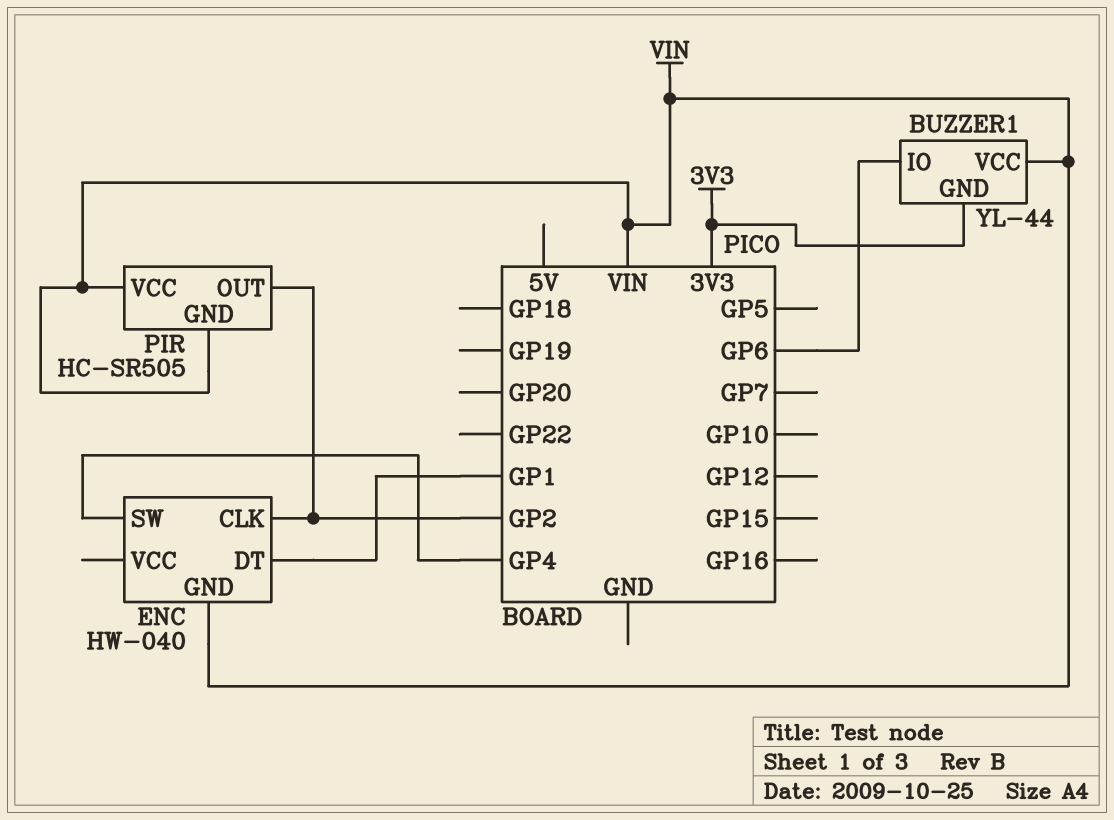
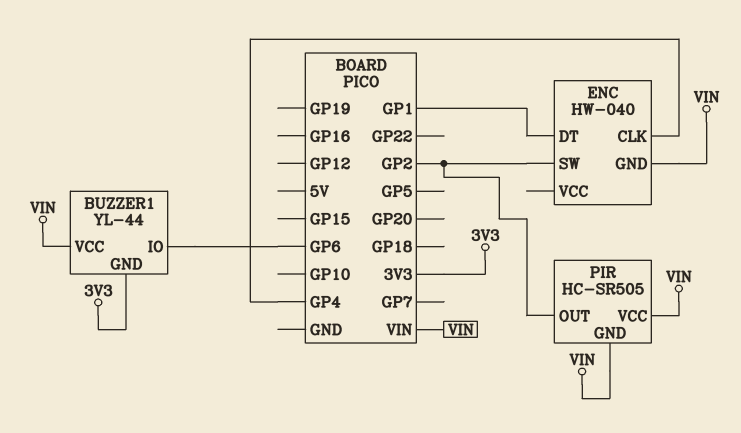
ENC pin CLK: GP2 -> GP4
ENC pin SW: GP4 -> GP2

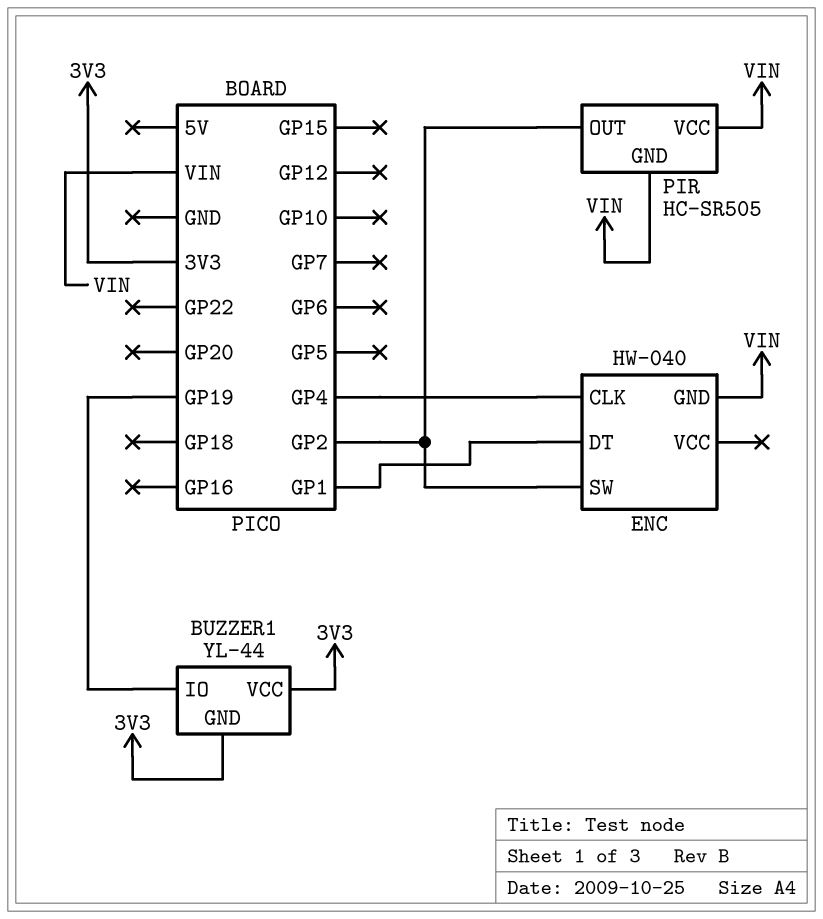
BUZZER1 pin IO: GP6 -> GP19
BUZZER1 pin VCC: VIN -> 3V3

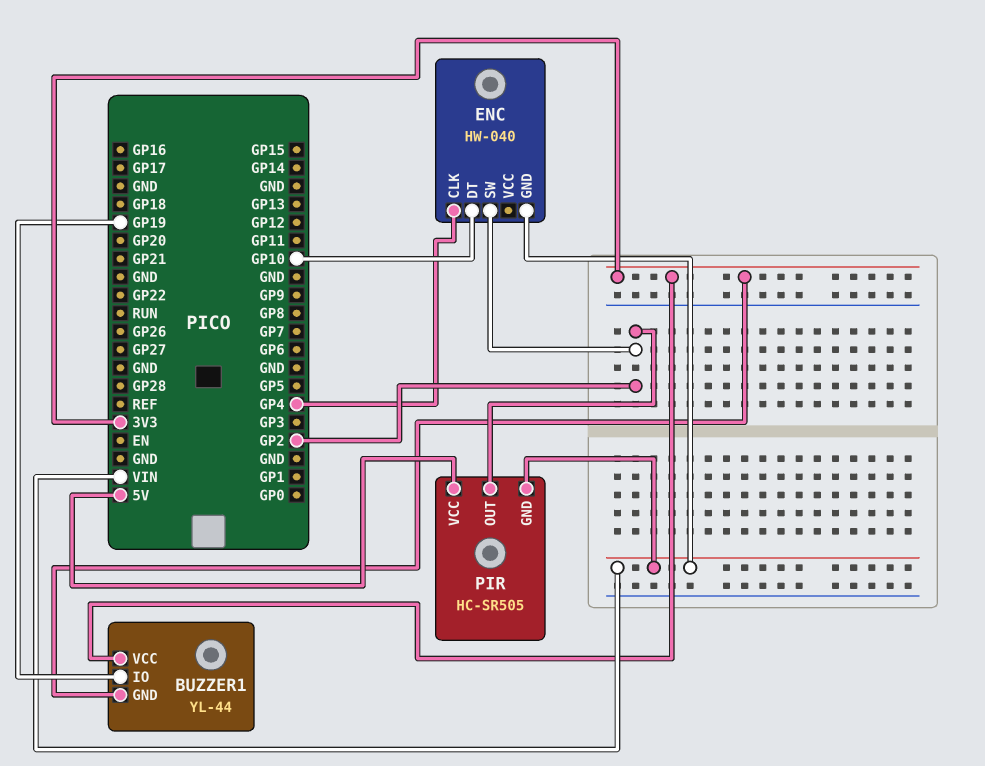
ENC pin DT: GP1 -> GP10
PIR pin VCC: VIN -> 5V

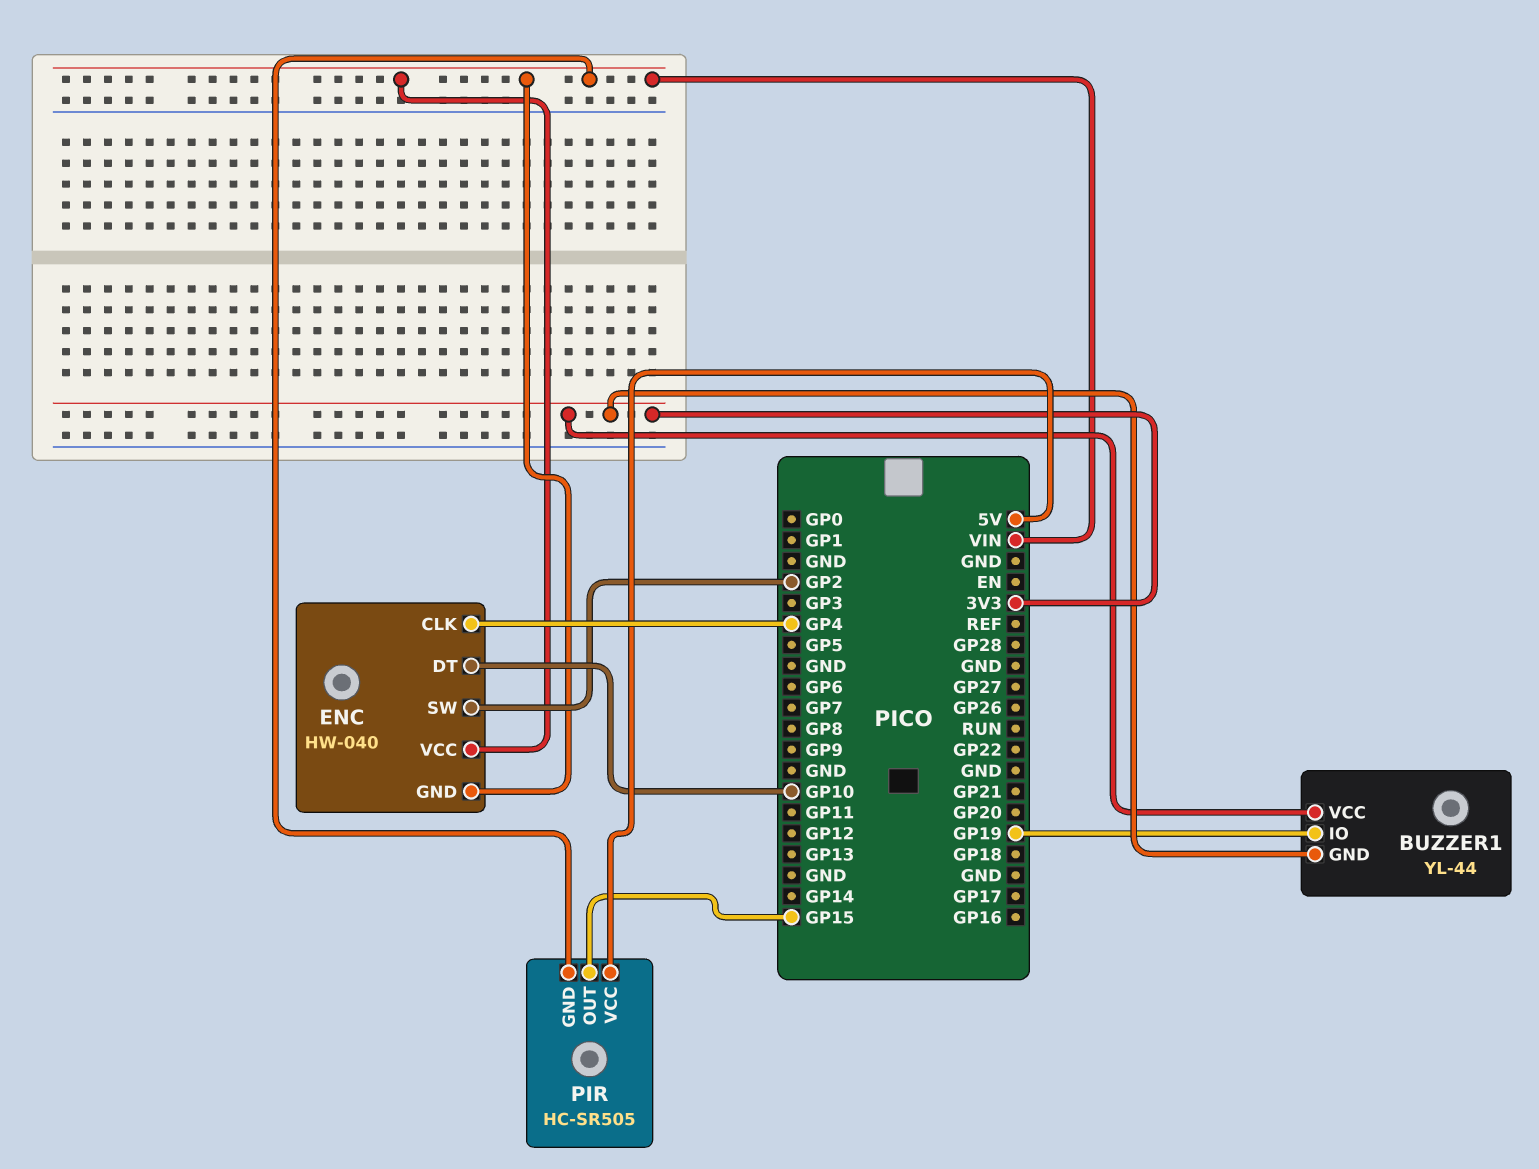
ENC pin VCC: none -> VIN
PIR pin OUT: GP2 -> GP15

